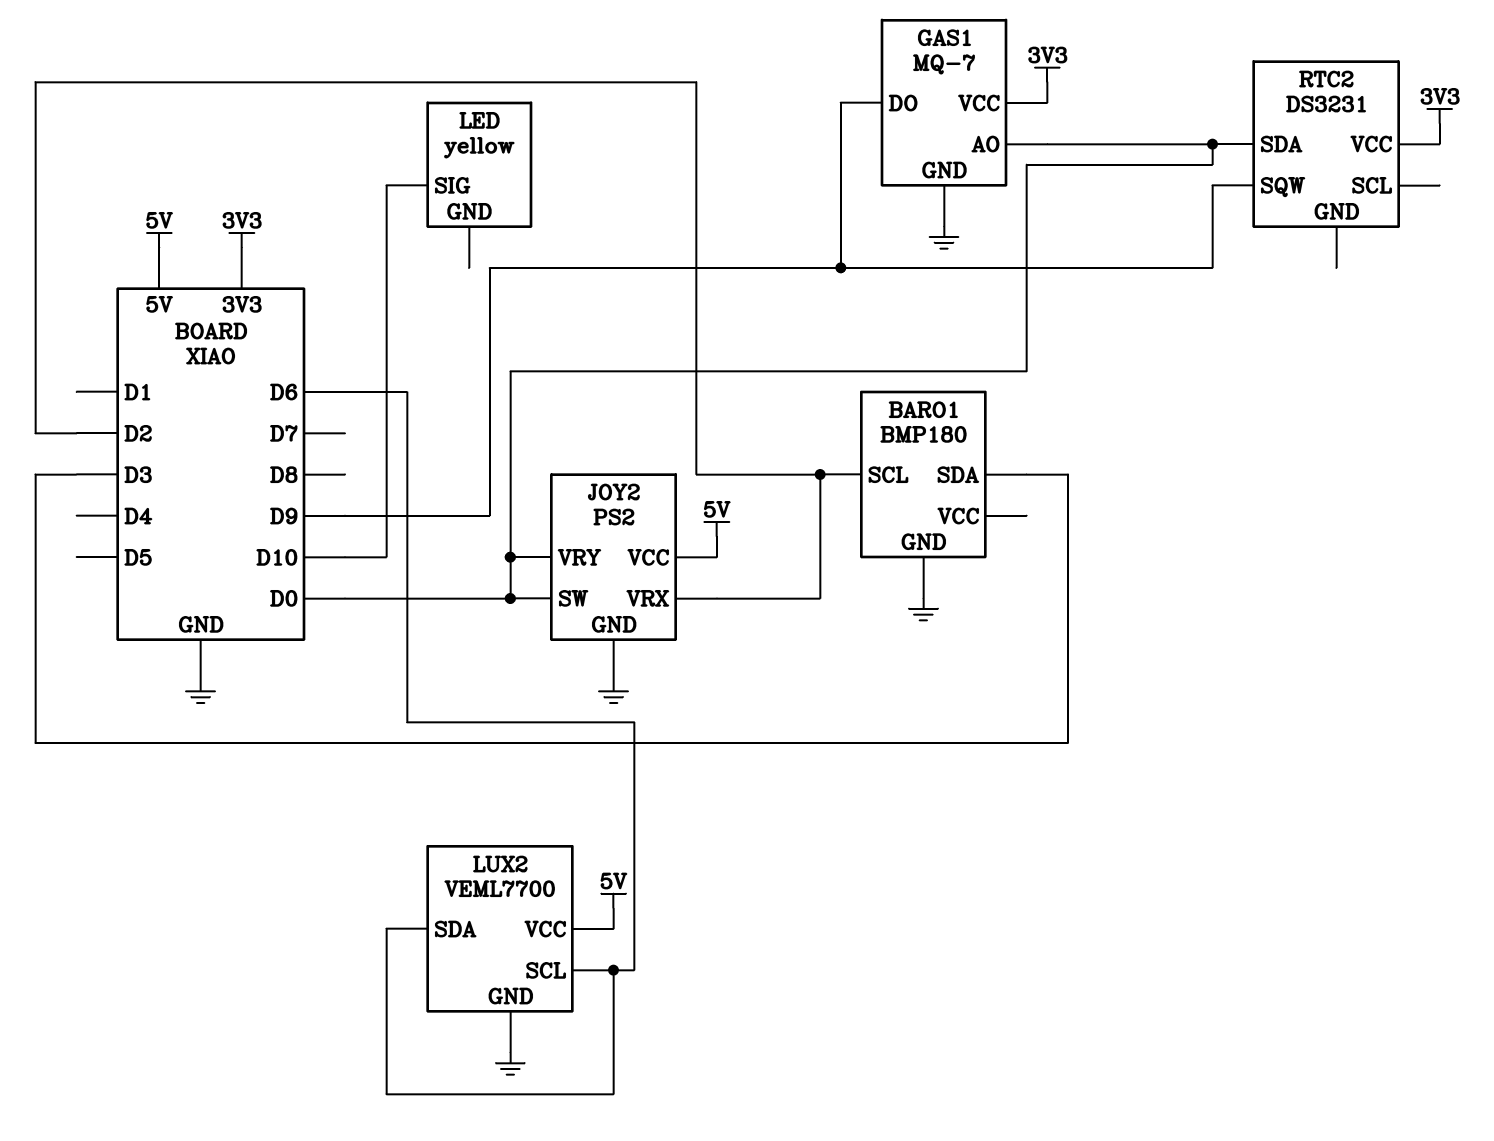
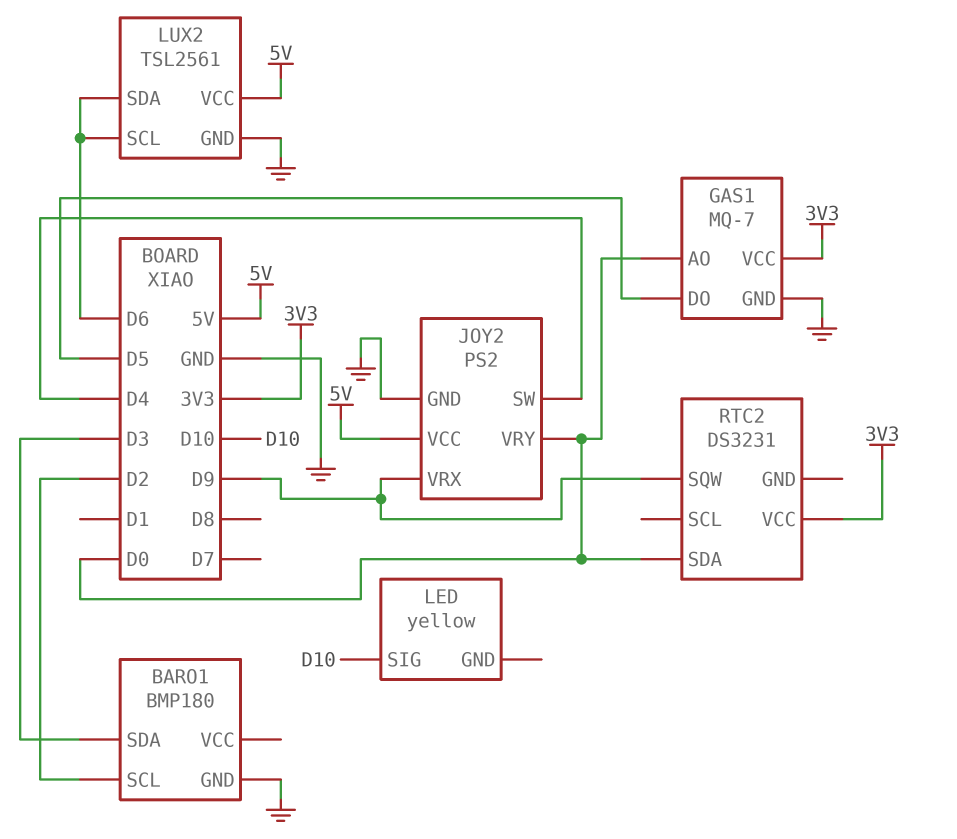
GAS1 pin DO: D9 -> D5
JOY2 pin SW: D0 -> D4
JOY2 pin VRX: D2 -> D9
LUX2: VEML7700 -> TSL2561

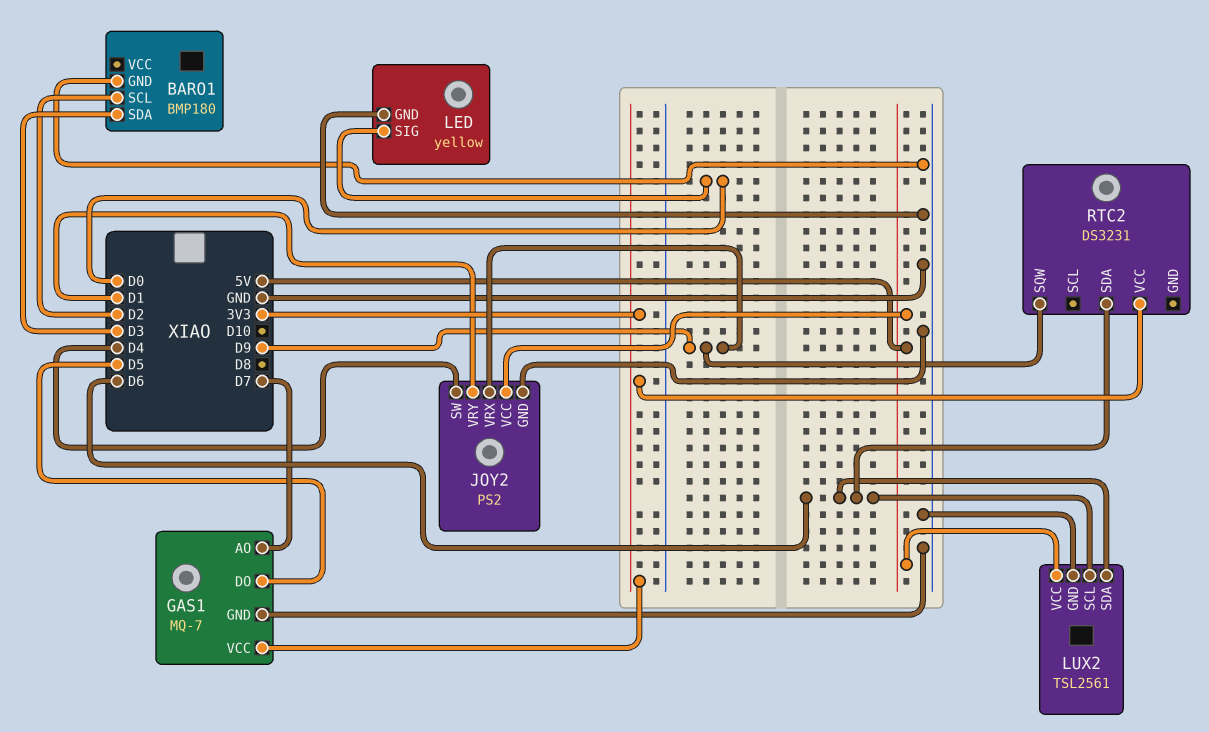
GAS1 pin AO: D0 -> D7
JOY2 pin VRY: D0 -> D1
LED pin GND: none -> GND
LED pin SIG: D10 -> D0
RTC2 pin SDA: D0 -> D6

